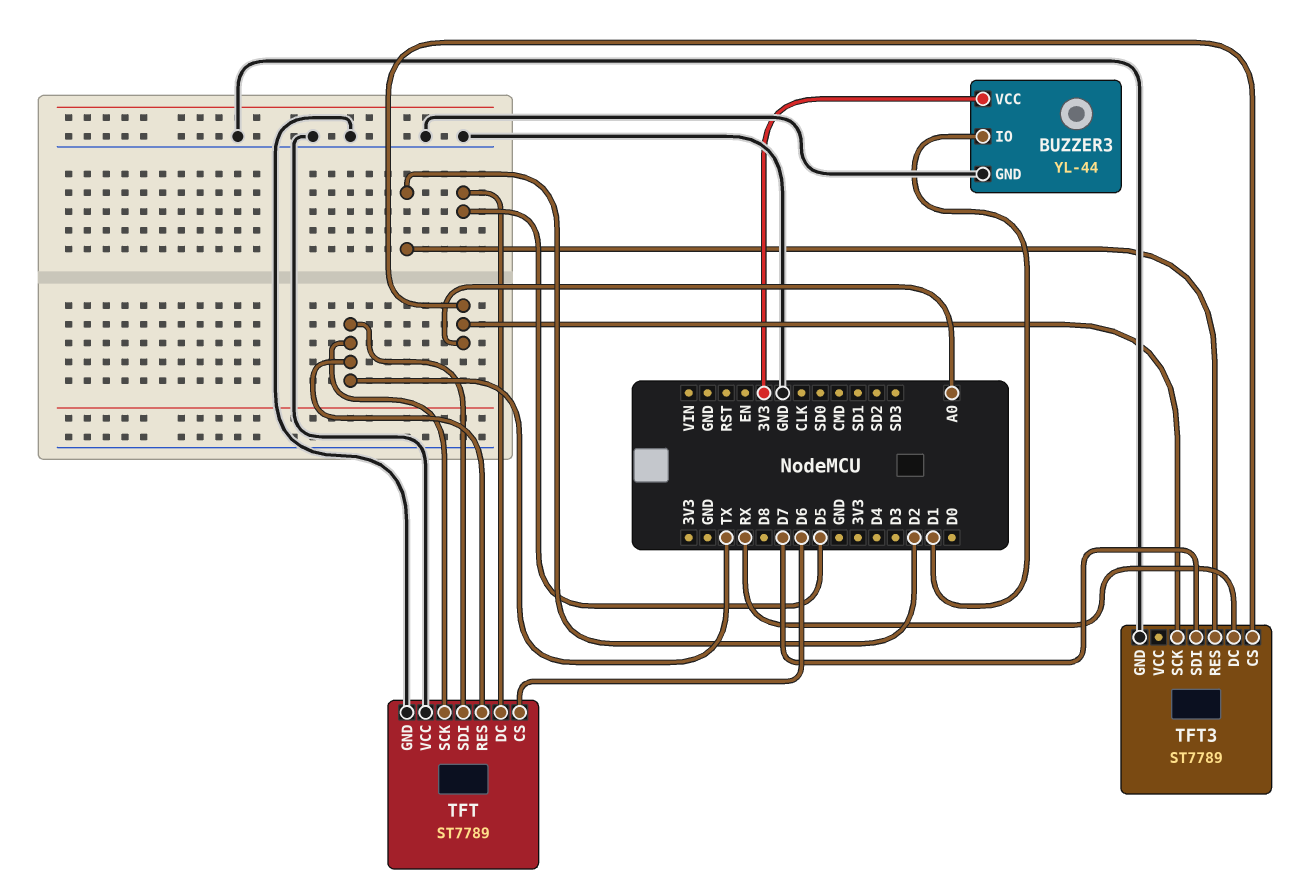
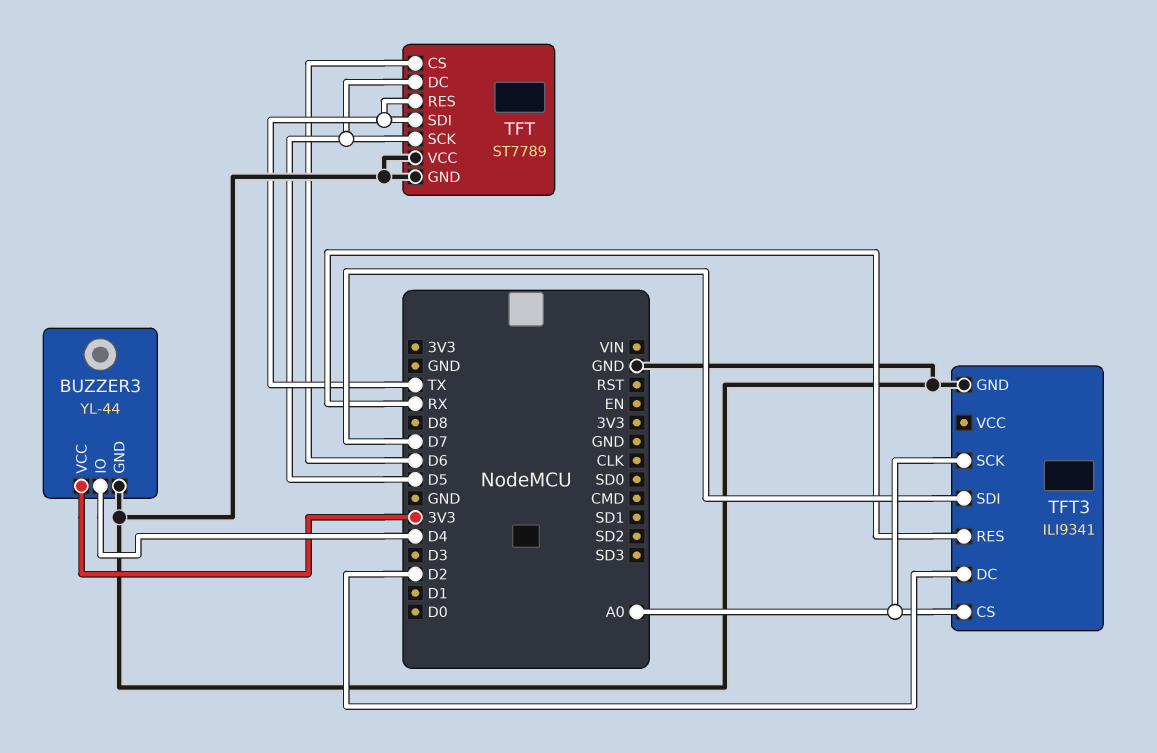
BUZZER3 pin IO: D1 -> D4
TFT pin SCK: TX -> D5
TFT3: ST7789 -> ILI9341
TFT3 pin DC: RX -> D2
TFT3 pin RES: D2 -> RX

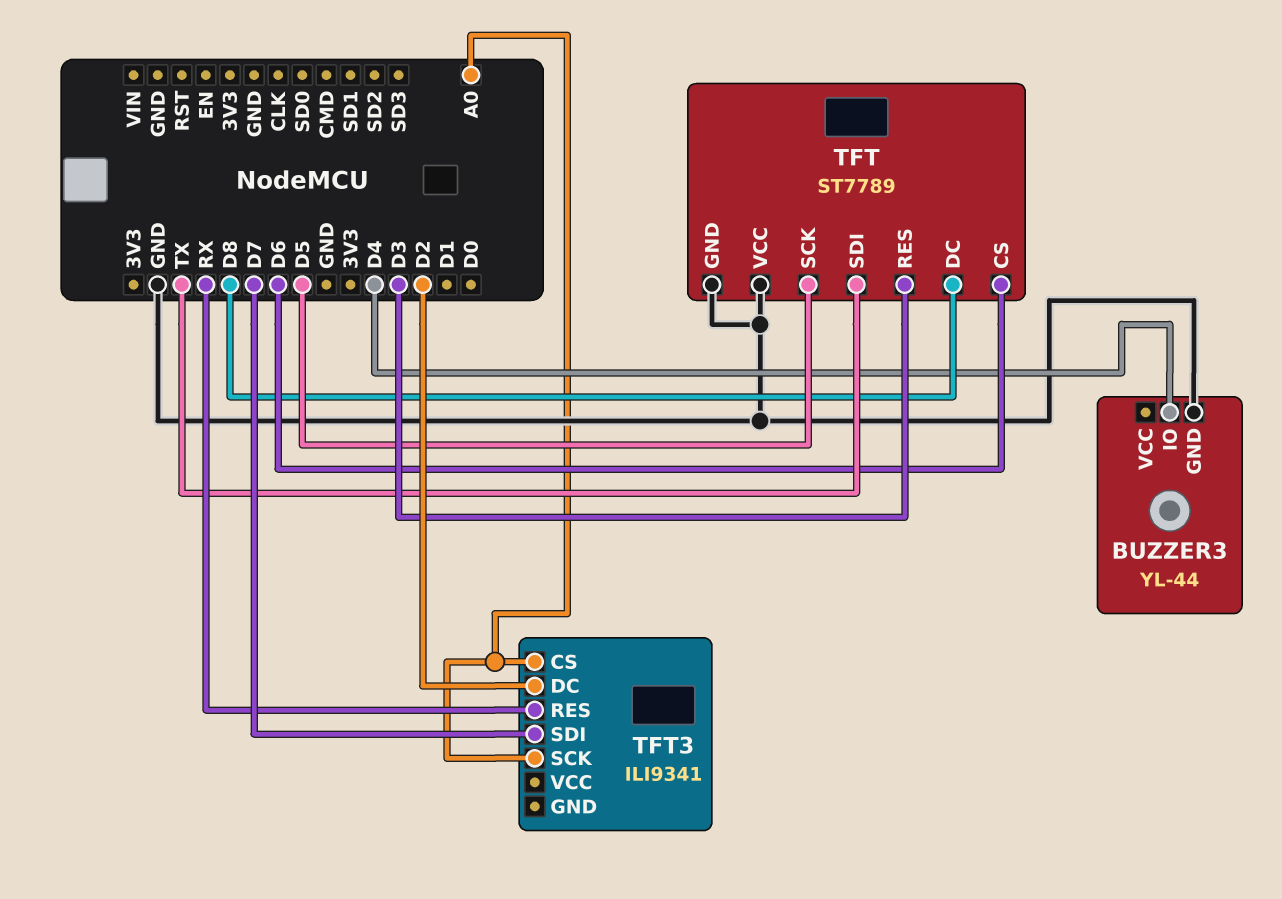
BUZZER3 pin VCC: 3V3 -> none
TFT pin DC: D5 -> D8
TFT pin RES: TX -> D3
TFT3 pin GND: GND -> none

